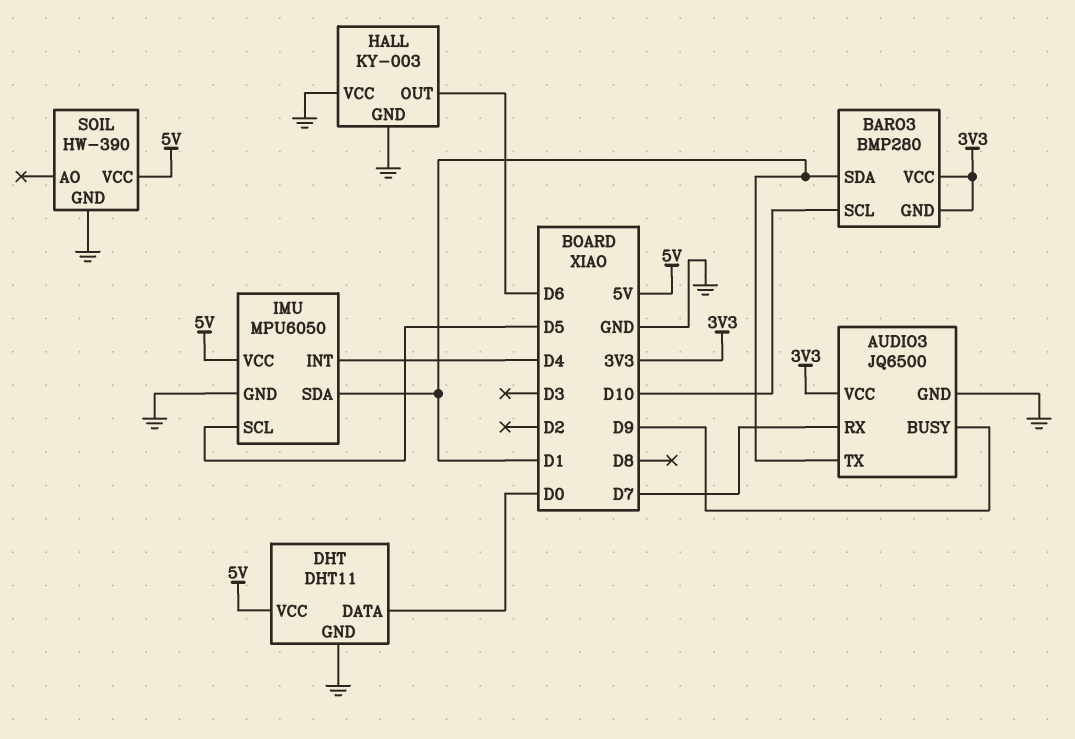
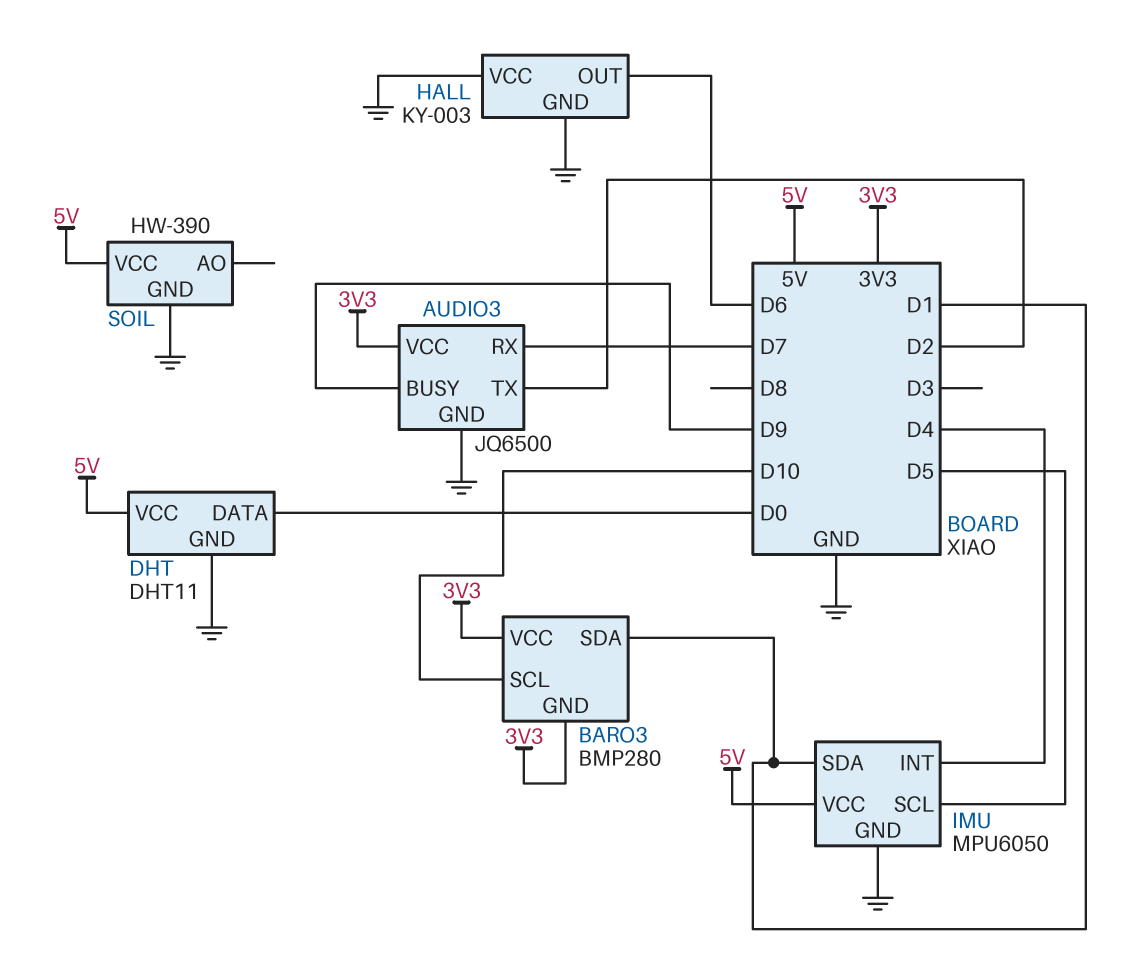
AUDIO3 pin TX: D1 -> D2

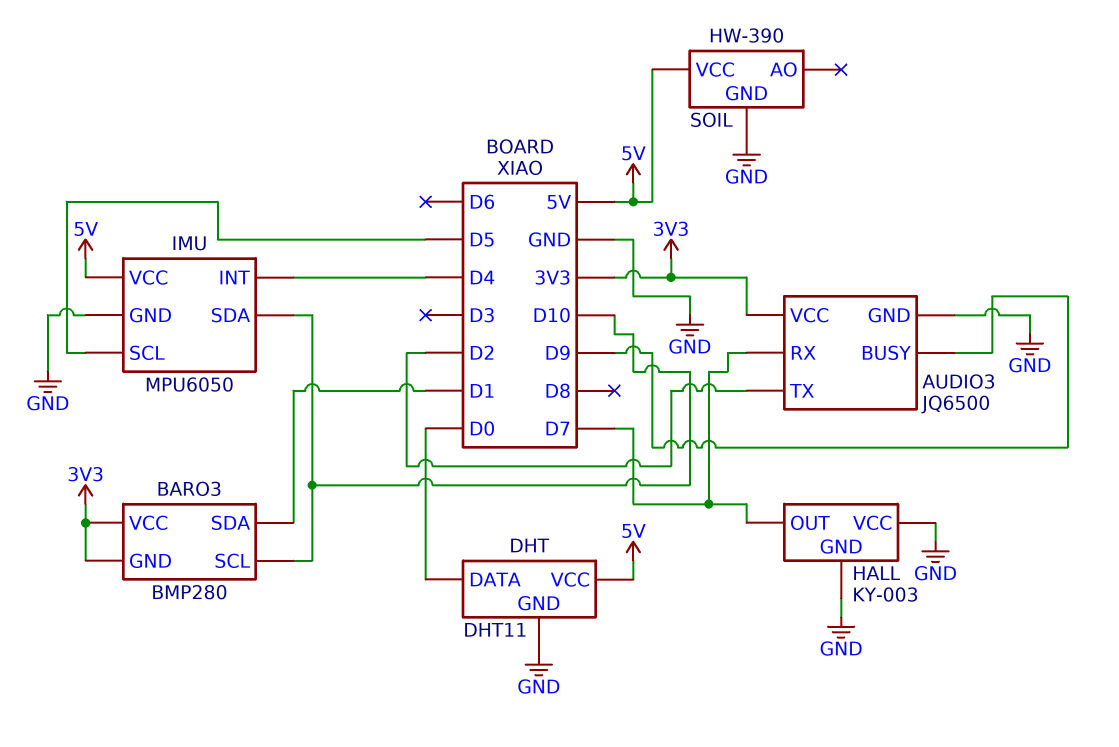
HALL pin OUT: D6 -> D7
IMU pin SDA: D1 -> D10

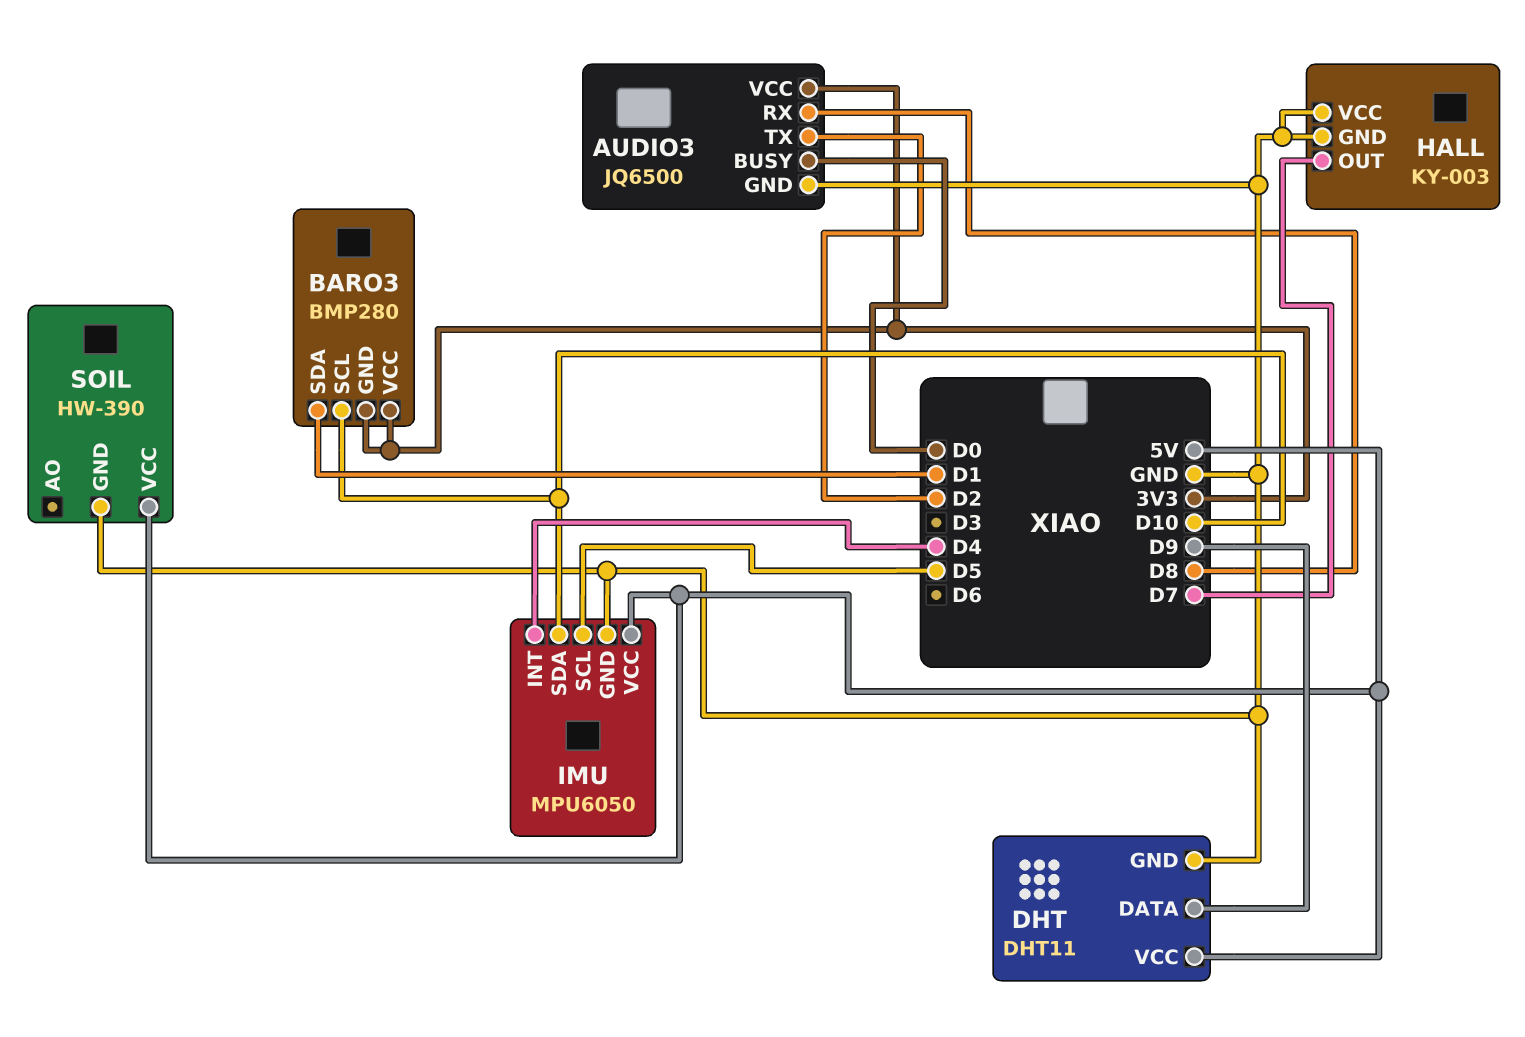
AUDIO3 pin BUSY: D9 -> D0
AUDIO3 pin RX: D7 -> D8
DHT pin DATA: D0 -> D9

